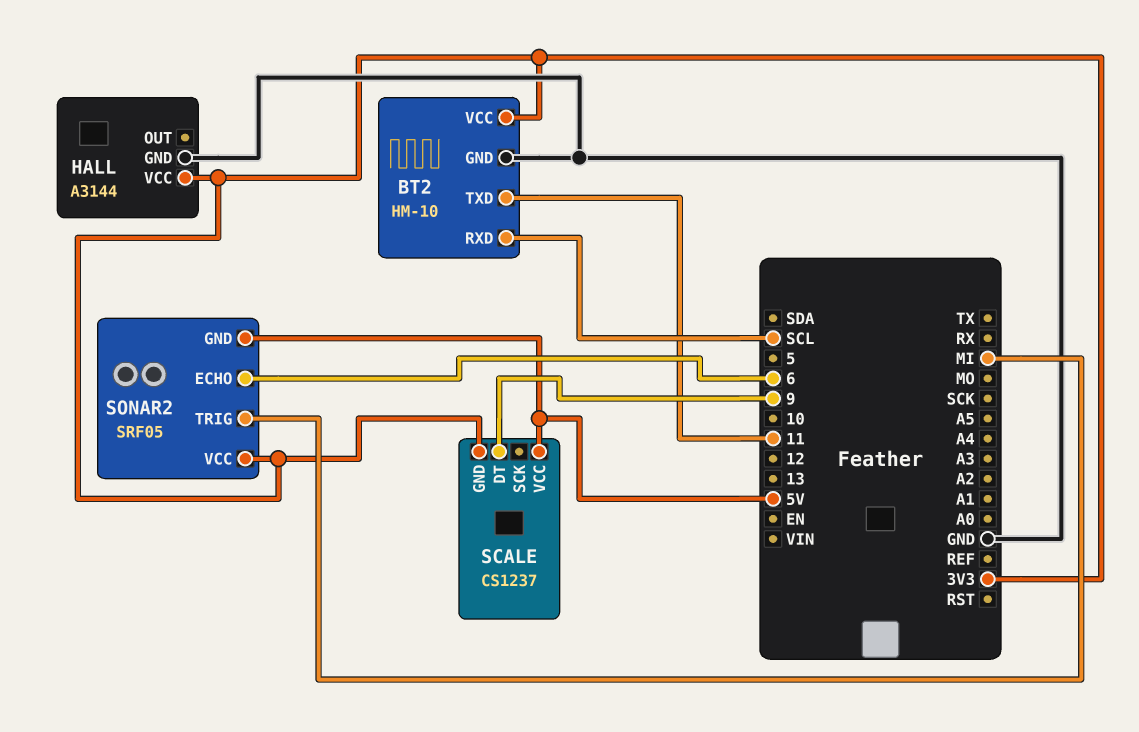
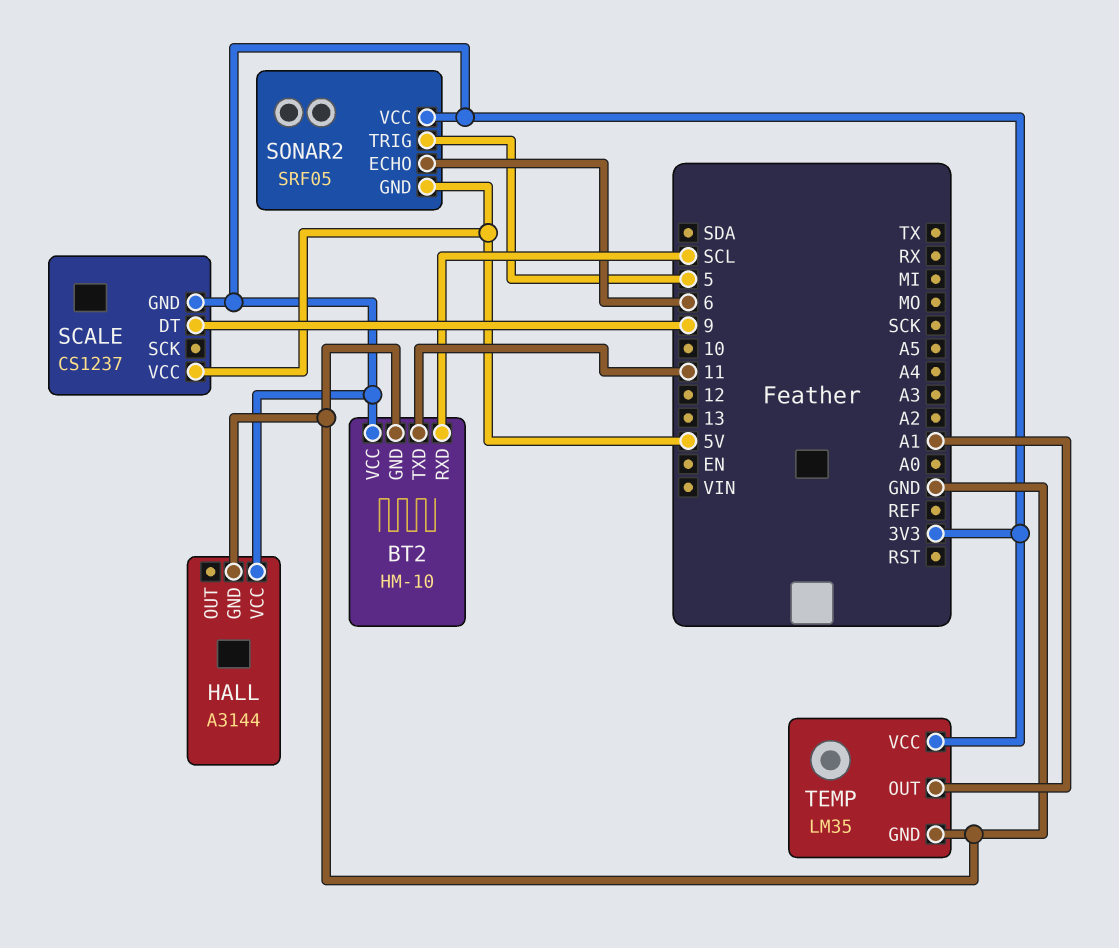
SONAR2 pin TRIG: MI -> 5
TEMP: none -> LM35
TEMP pin GND: none -> GND
TEMP pin OUT: none -> A1
TEMP pin VCC: none -> 3V3

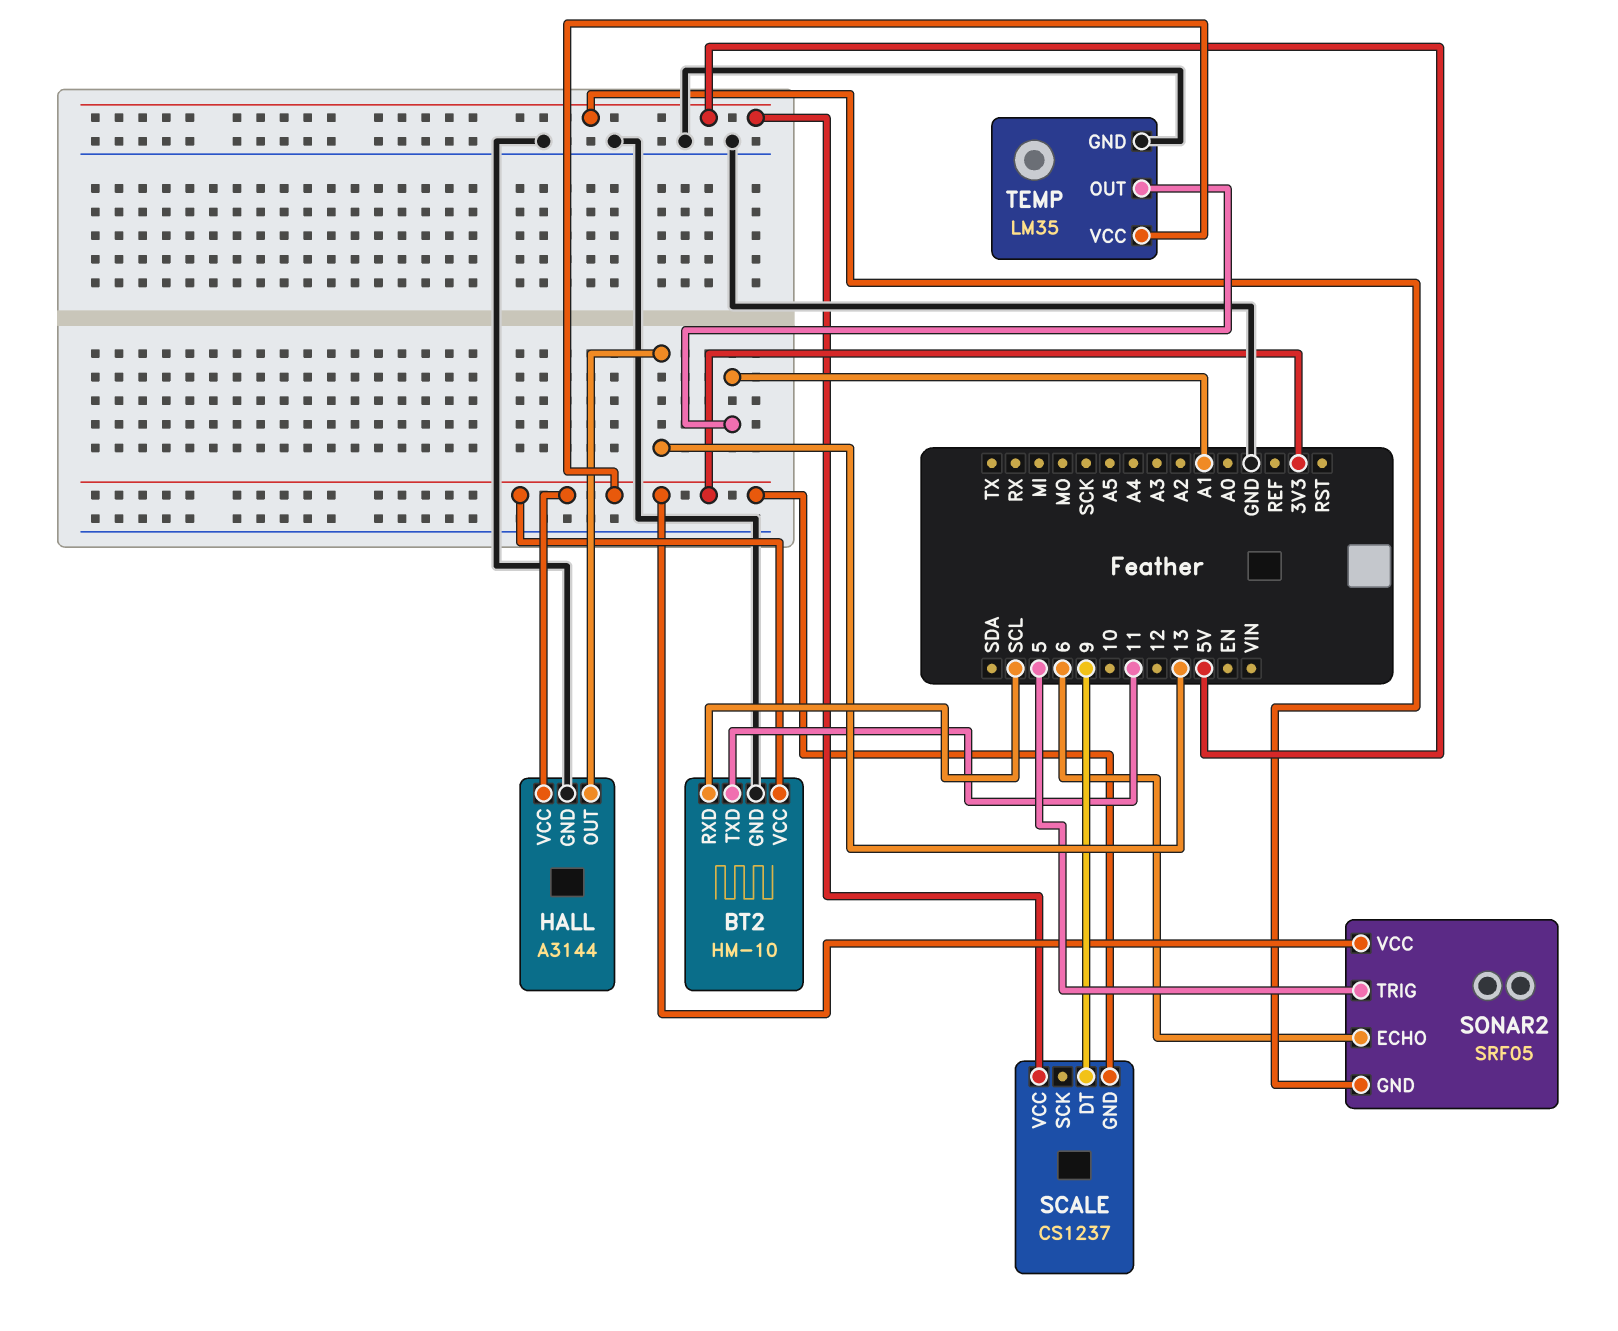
HALL pin OUT: none -> 13

